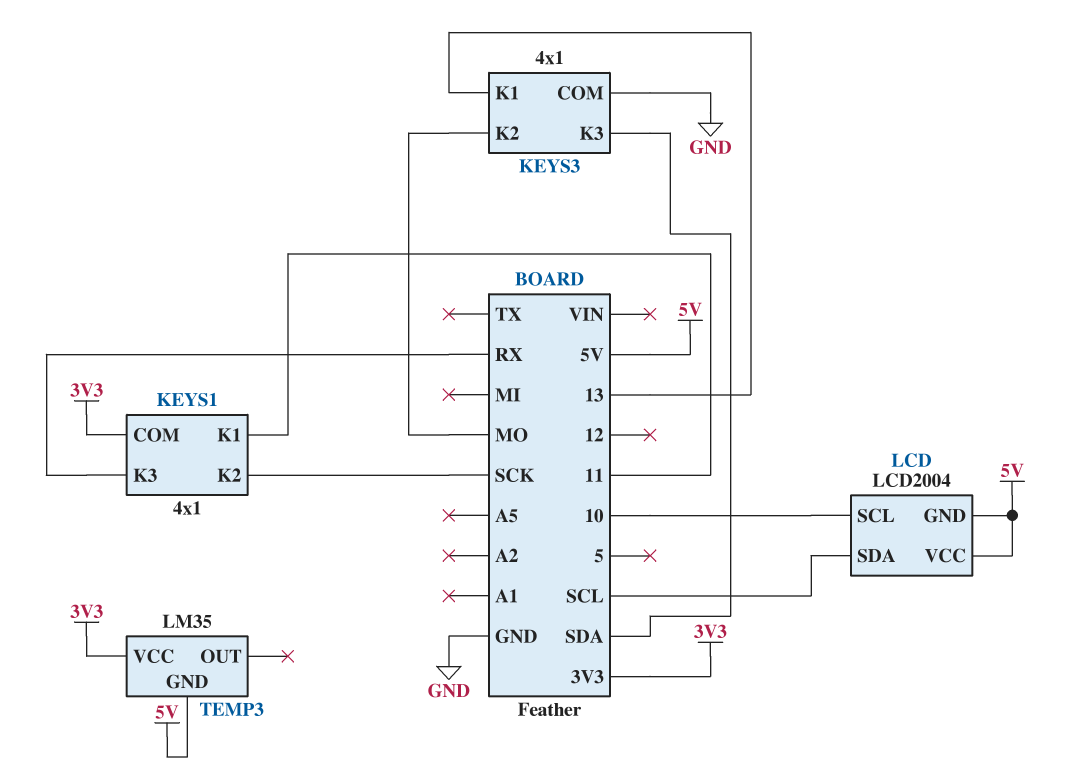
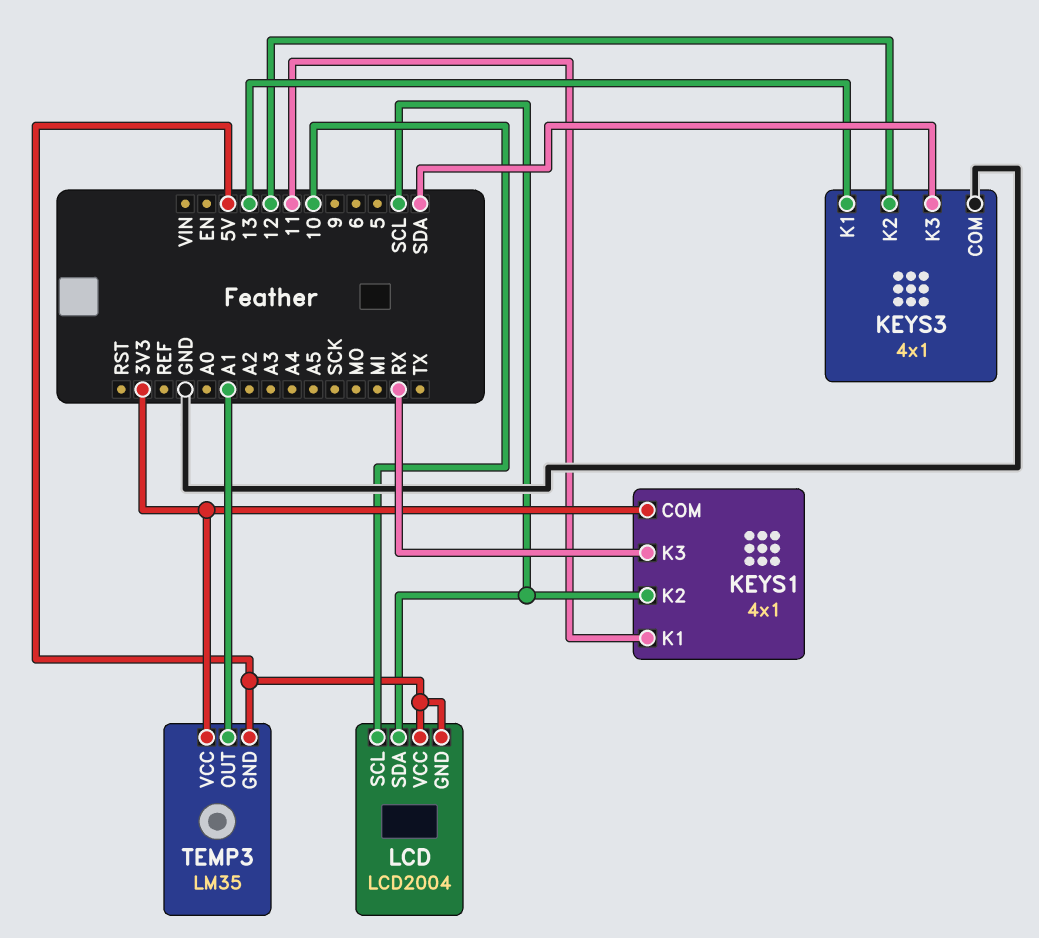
KEYS1 pin K2: SCK -> SCL
KEYS3 pin K2: MO -> 12
TEMP3 pin OUT: none -> A1

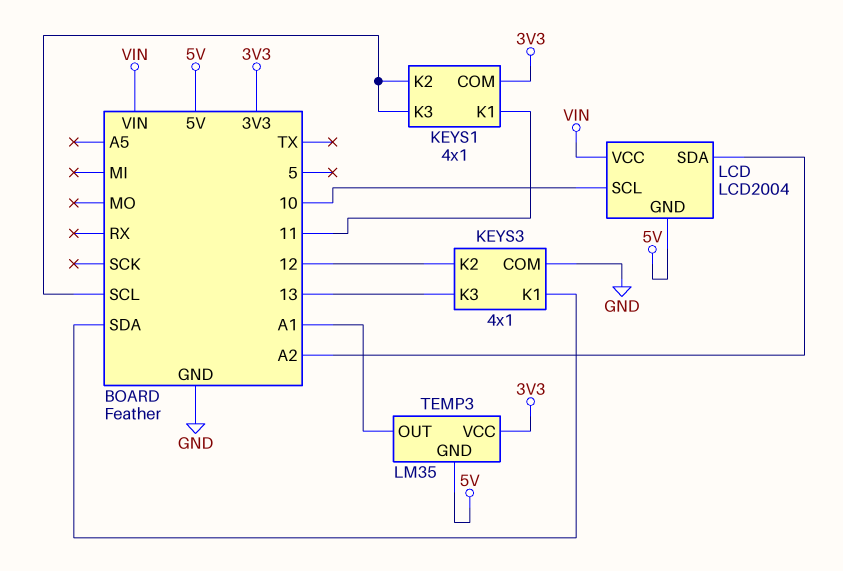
KEYS1 pin K3: RX -> SCL
KEYS3 pin K1: 13 -> SDA
KEYS3 pin K3: SDA -> 13
LCD pin SDA: SCL -> A2
LCD pin VCC: 5V -> VIN

